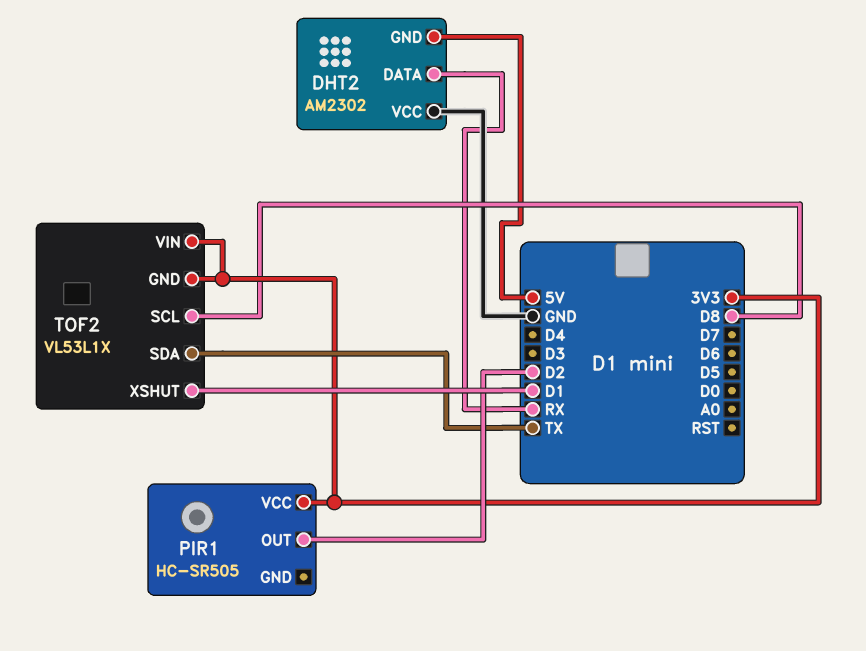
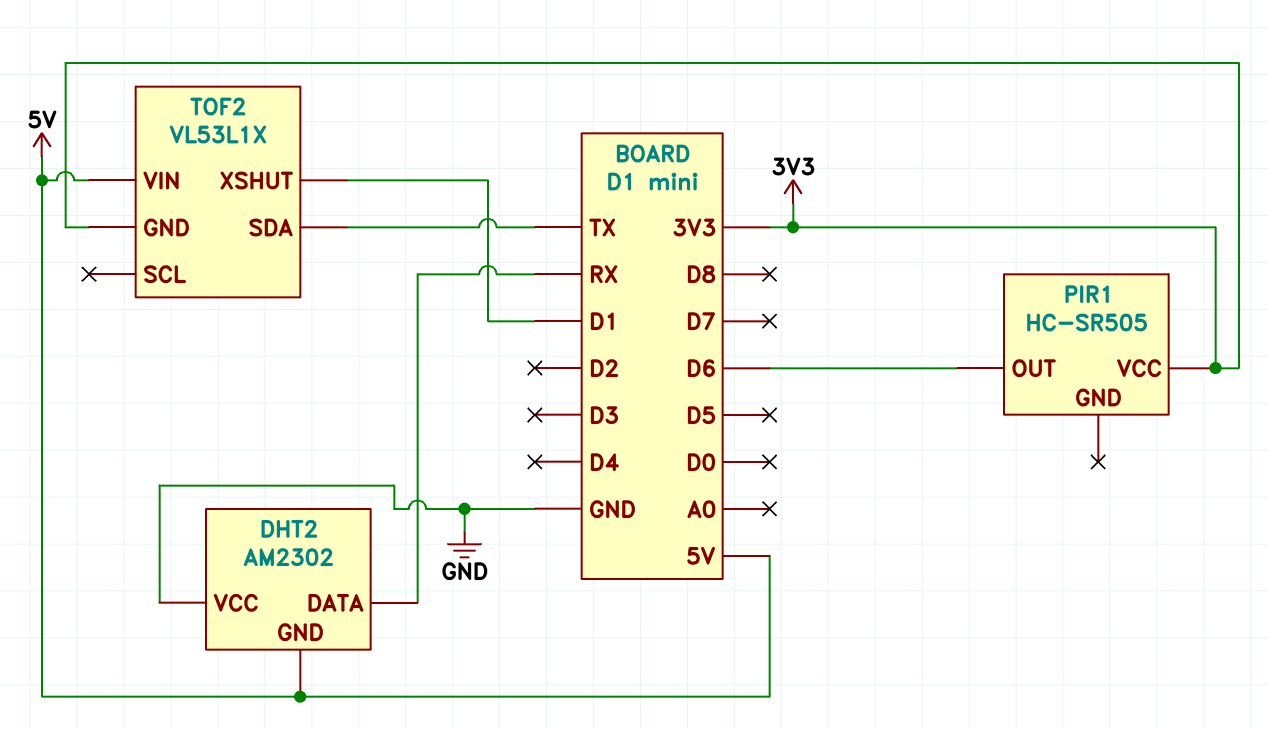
PIR1 pin OUT: D2 -> D6
TOF2 pin SCL: D8 -> none
TOF2 pin VIN: 3V3 -> 5V

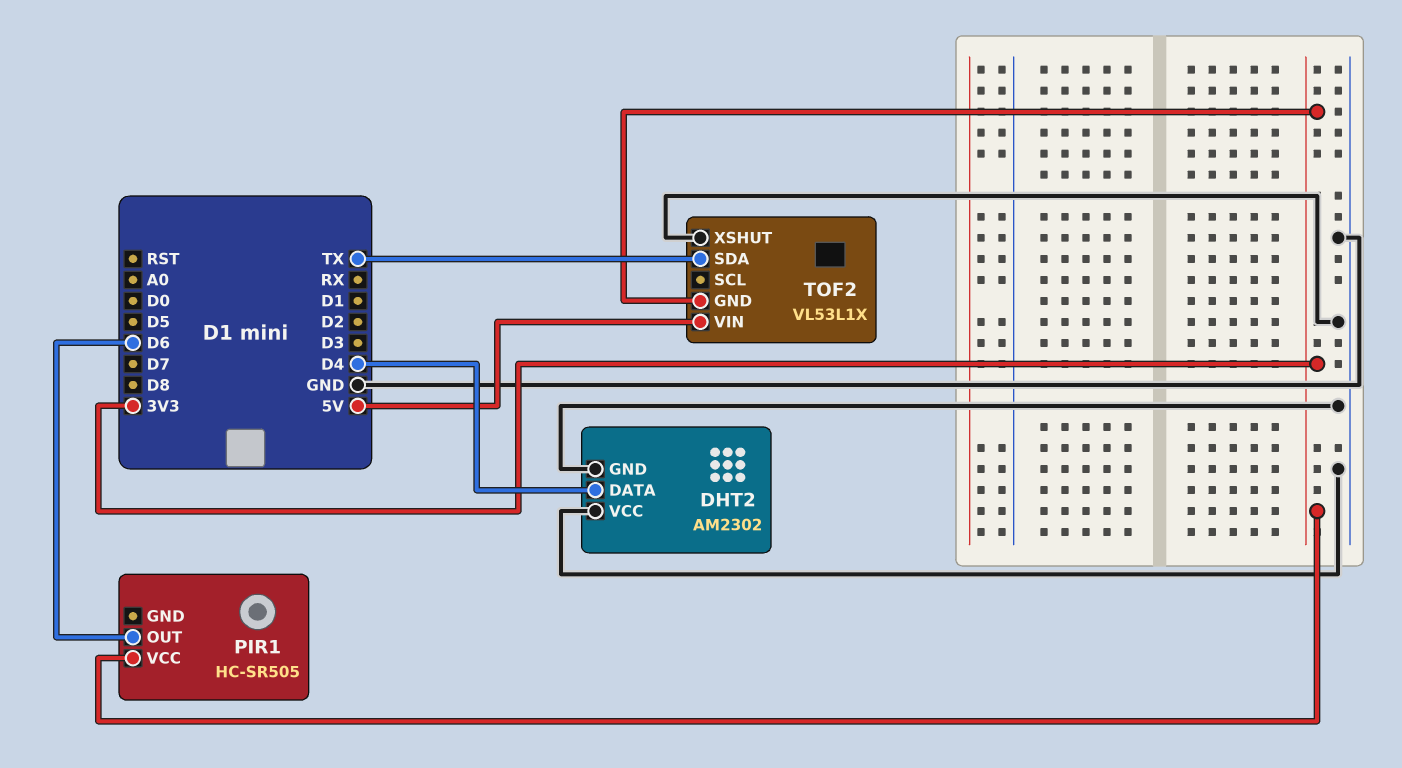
DHT2 pin DATA: RX -> D4
DHT2 pin GND: 5V -> GND
TOF2 pin XSHUT: D1 -> GND

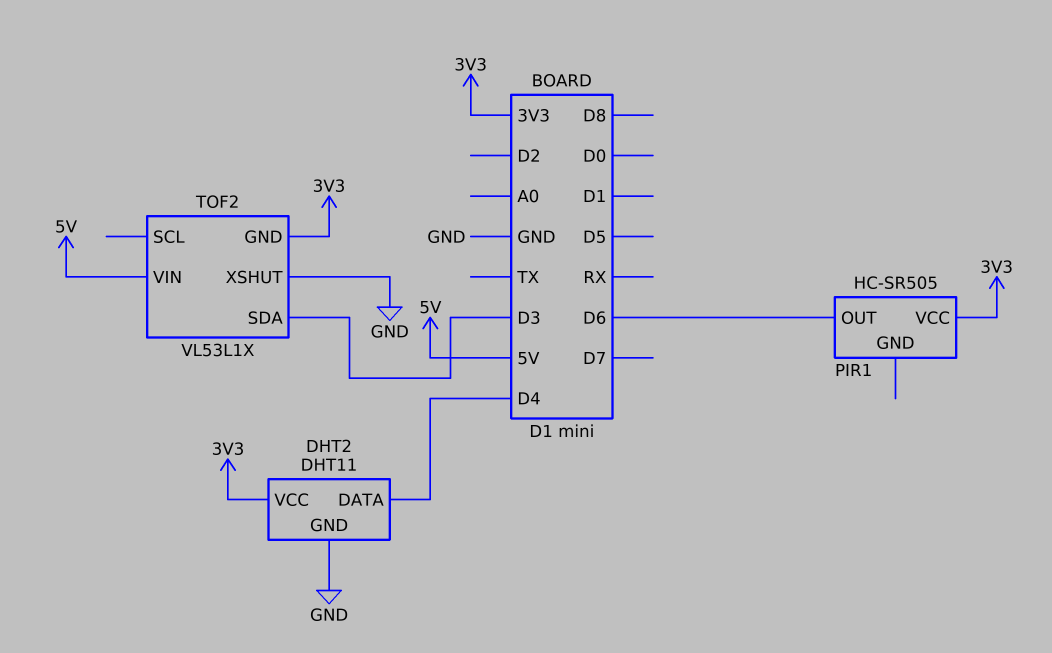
DHT2: AM2302 -> DHT11
DHT2 pin VCC: GND -> 3V3
TOF2 pin SDA: TX -> D3

